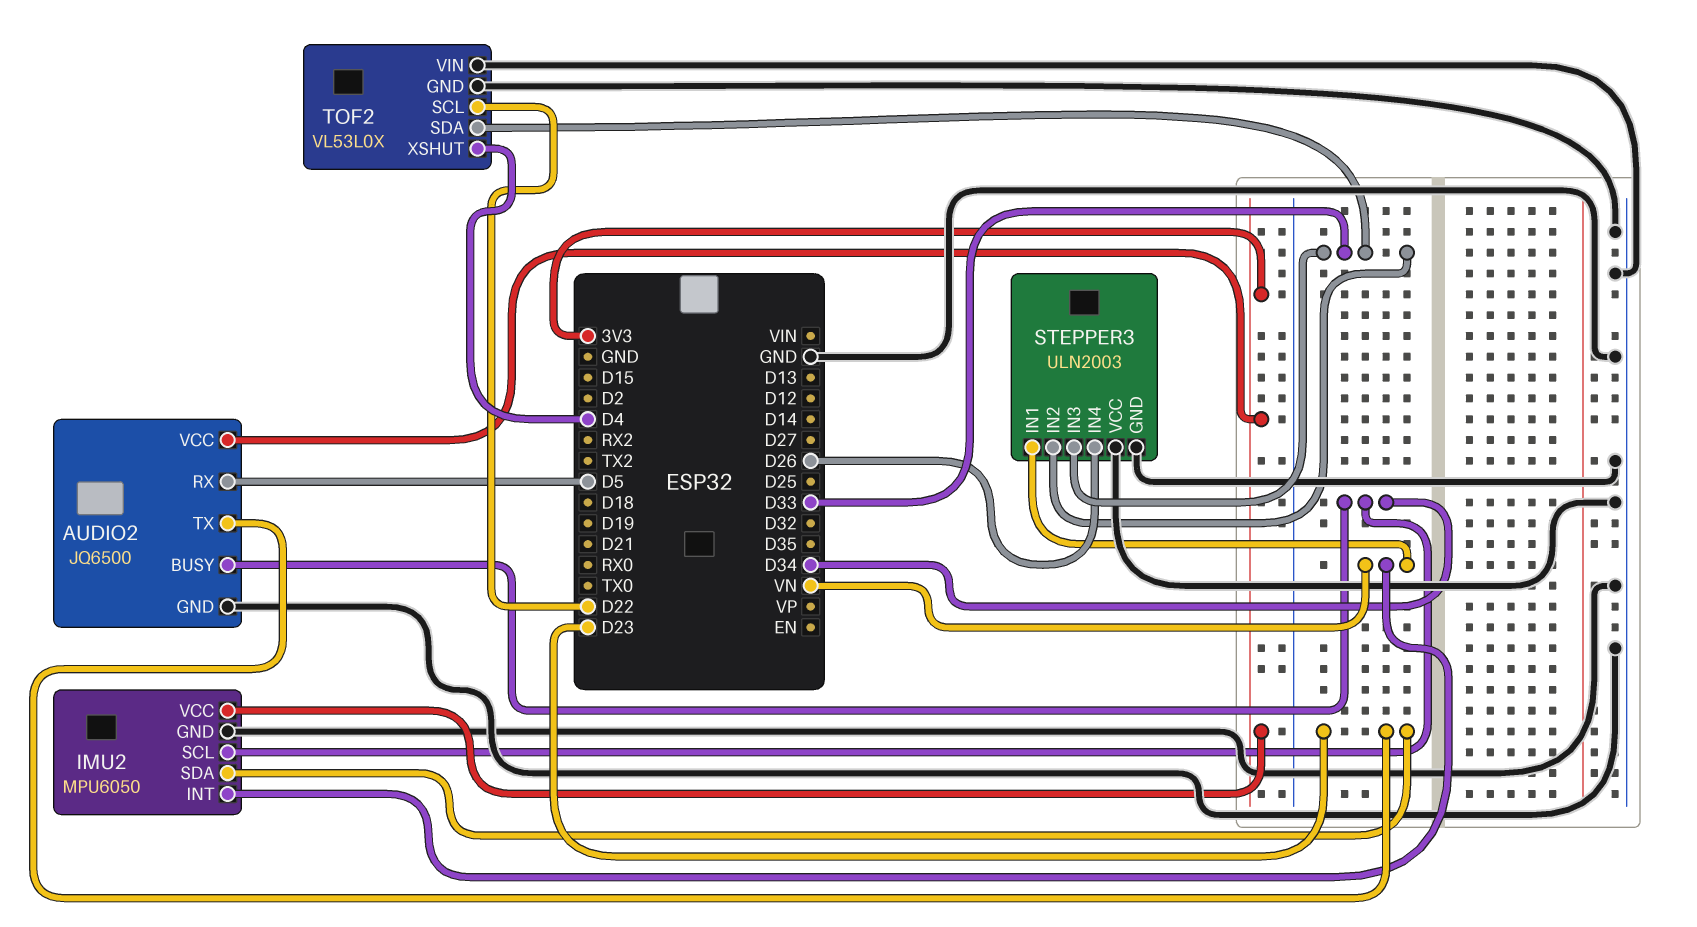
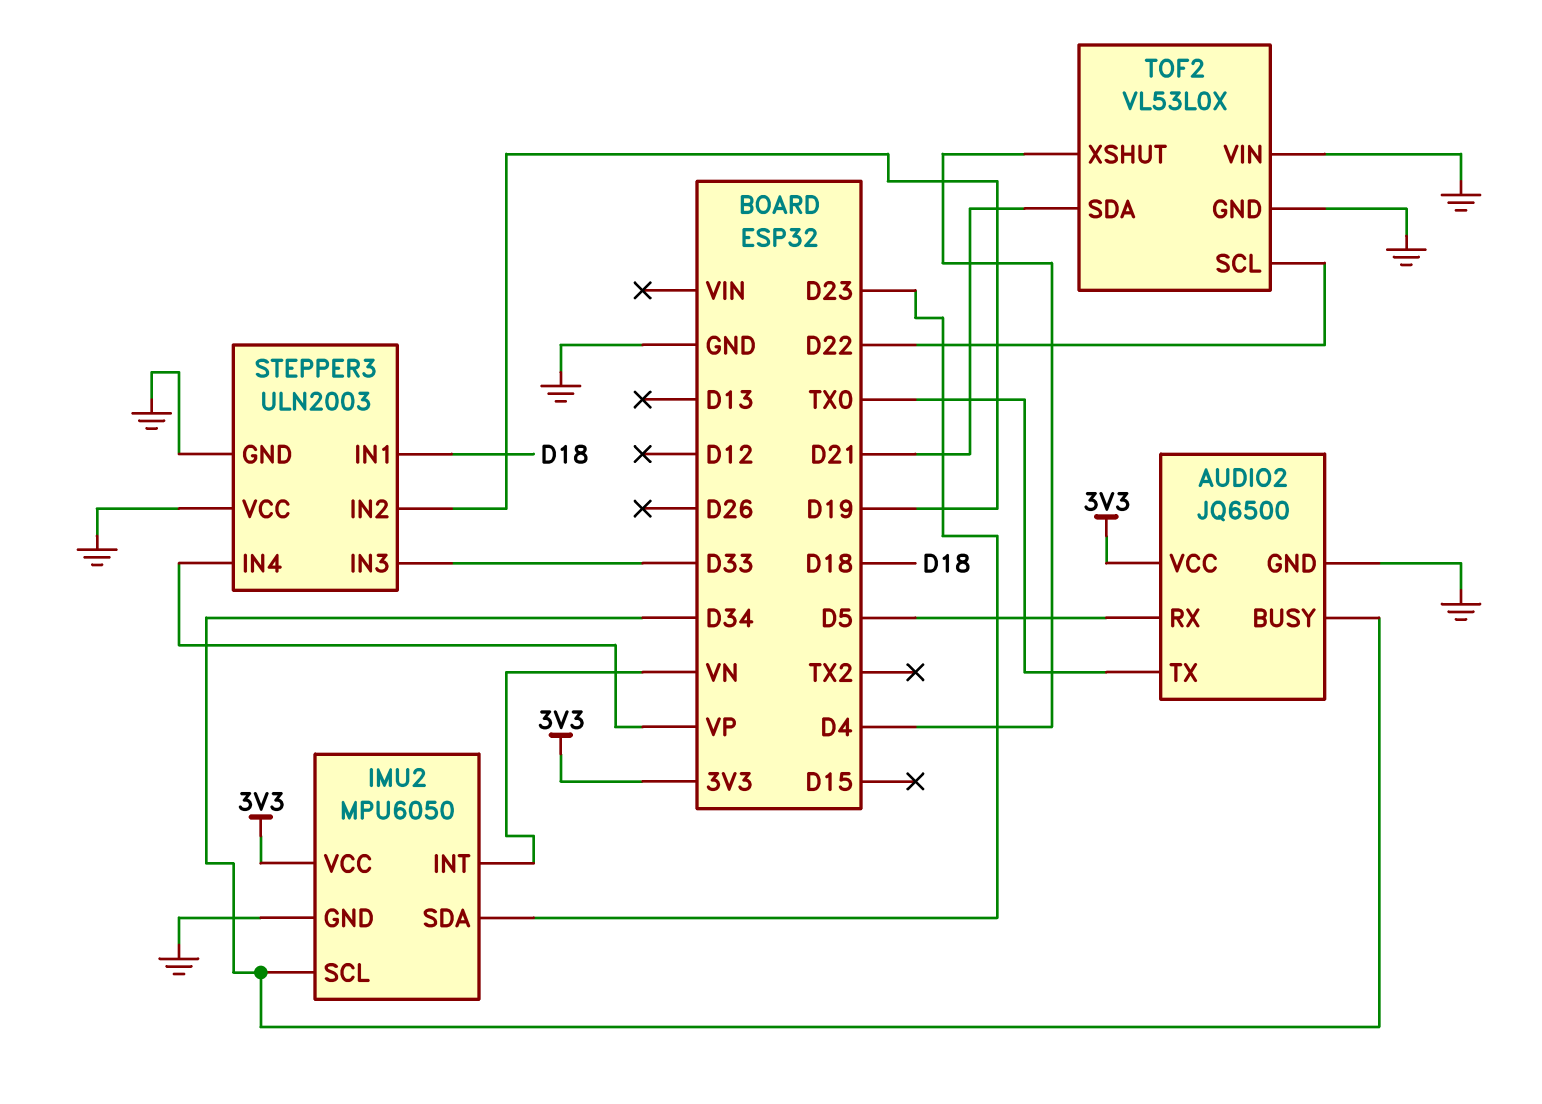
AUDIO2 pin TX: D23 -> TX0
STEPPER3 pin IN1: VN -> D18
STEPPER3 pin IN2: D33 -> D19
STEPPER3 pin IN4: D26 -> VP
TOF2 pin SDA: D33 -> D21

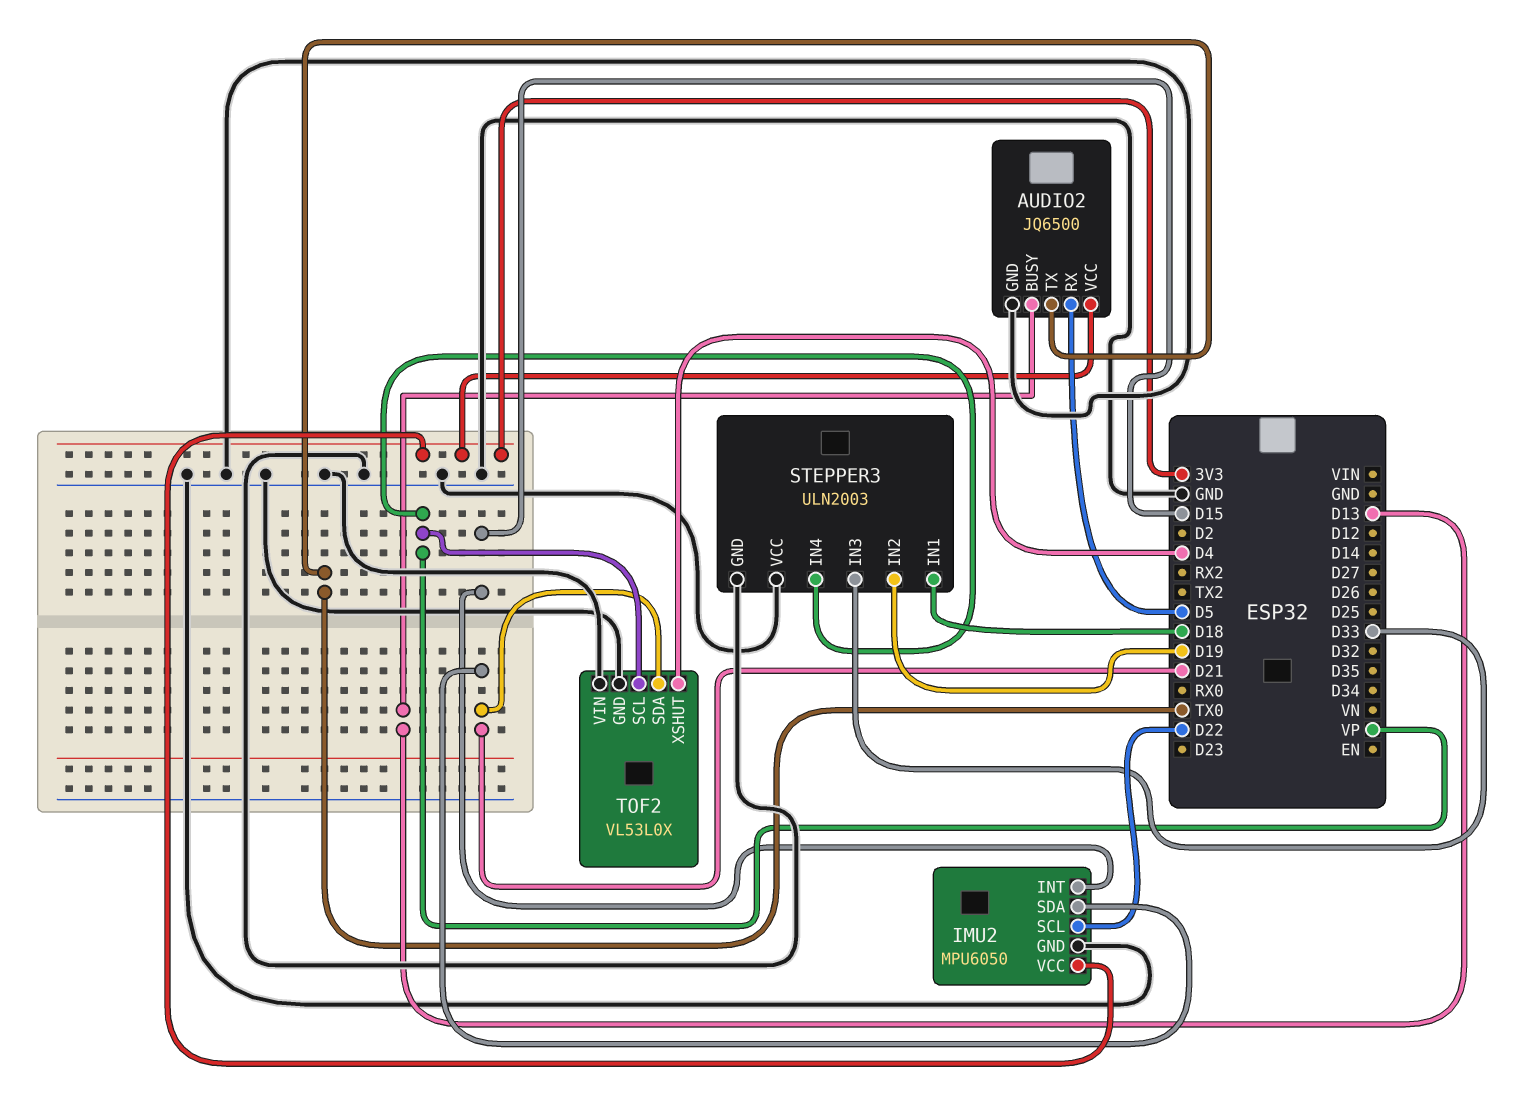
AUDIO2 pin BUSY: D34 -> D13
IMU2 pin INT: VN -> D15
IMU2 pin SCL: D34 -> D22
IMU2 pin SDA: D23 -> D21
TOF2 pin SCL: D22 -> VP

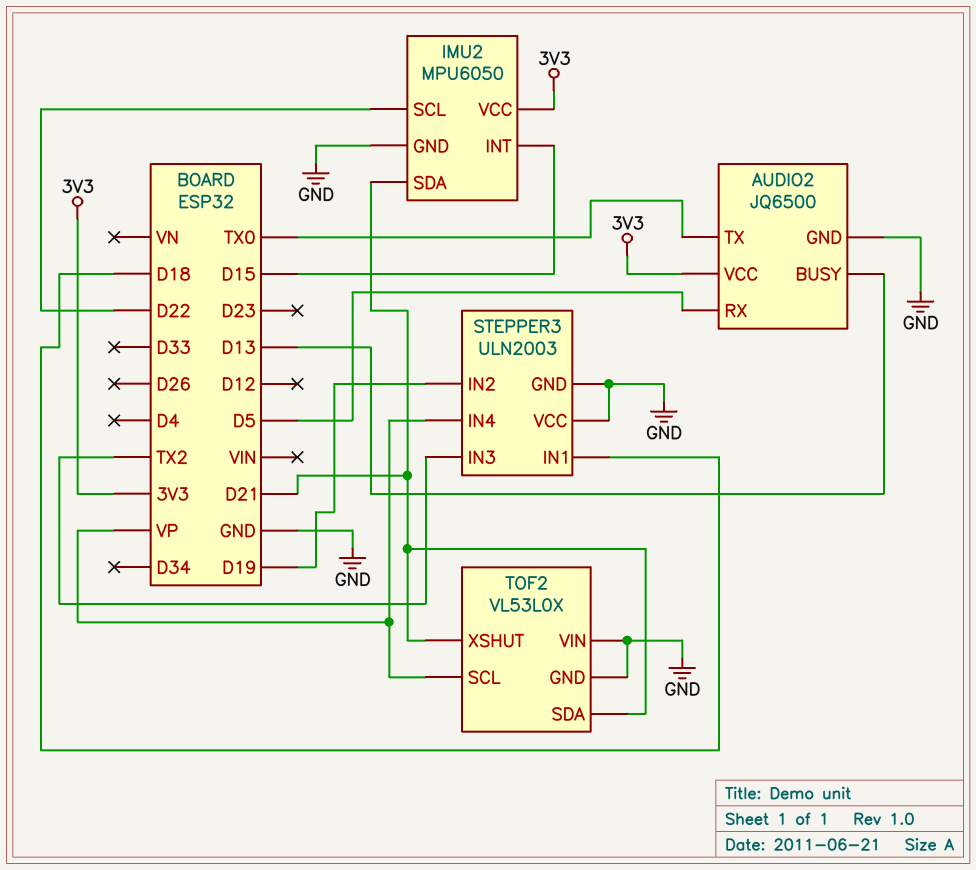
STEPPER3 pin IN3: D33 -> TX2
TOF2 pin XSHUT: D4 -> D21

